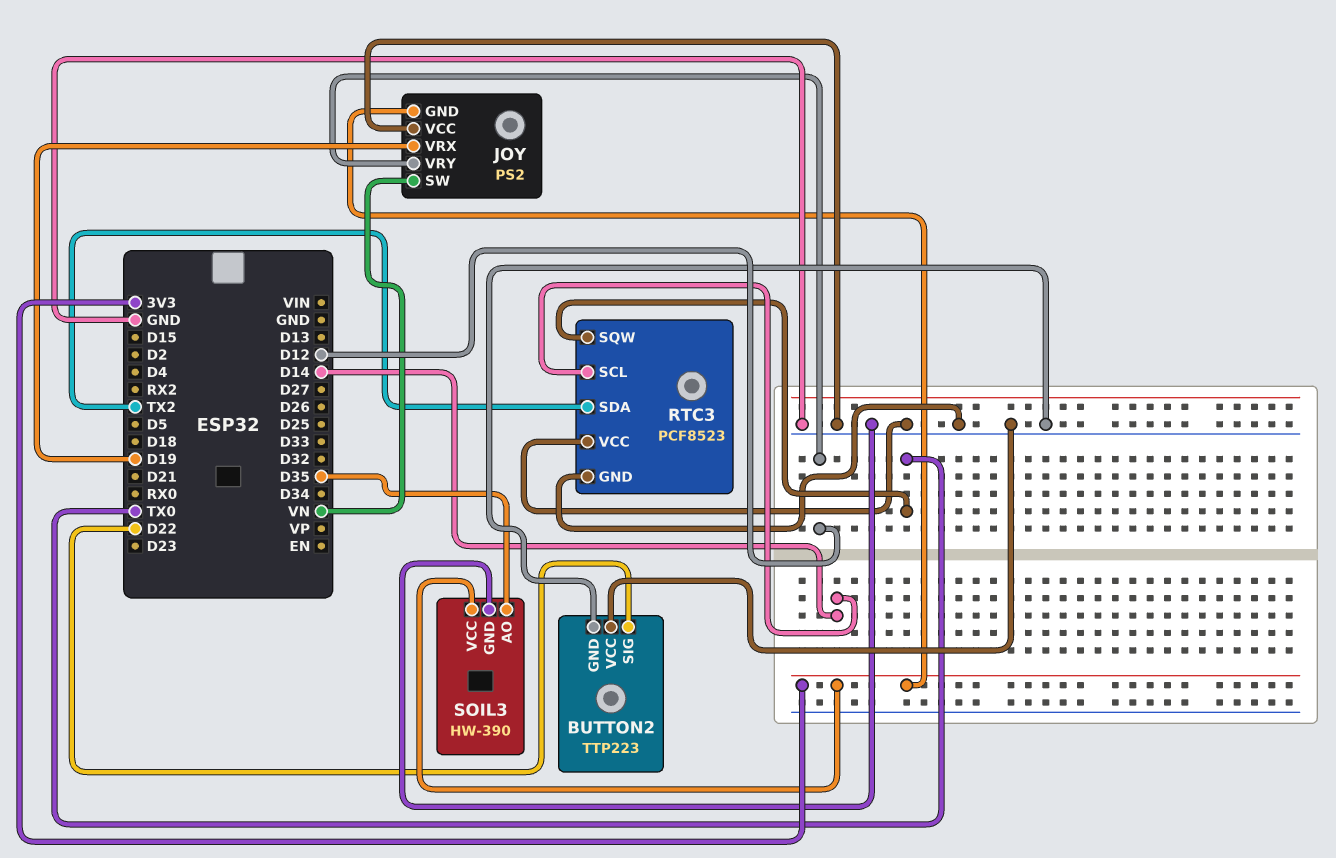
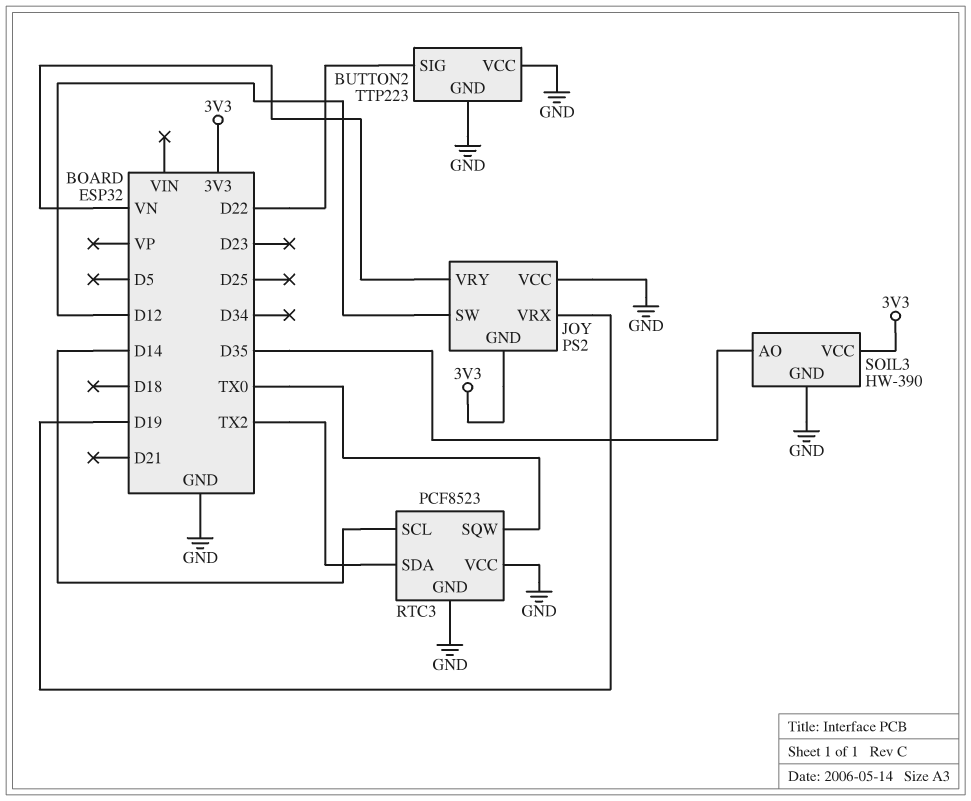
JOY pin SW: VN -> D12
JOY pin VRY: D12 -> VN

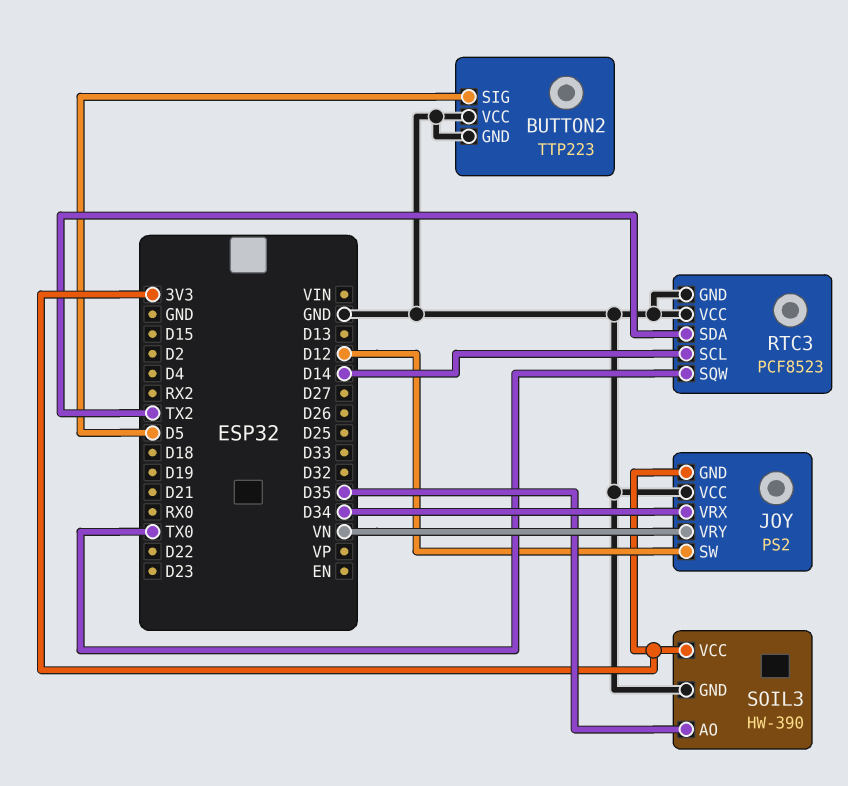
BUTTON2 pin SIG: D22 -> D5
JOY pin VRX: D19 -> D34

